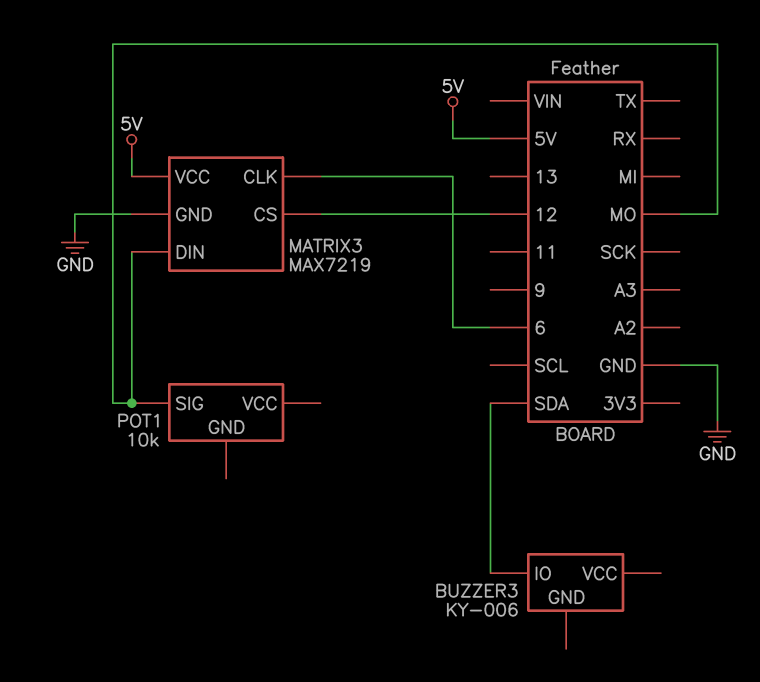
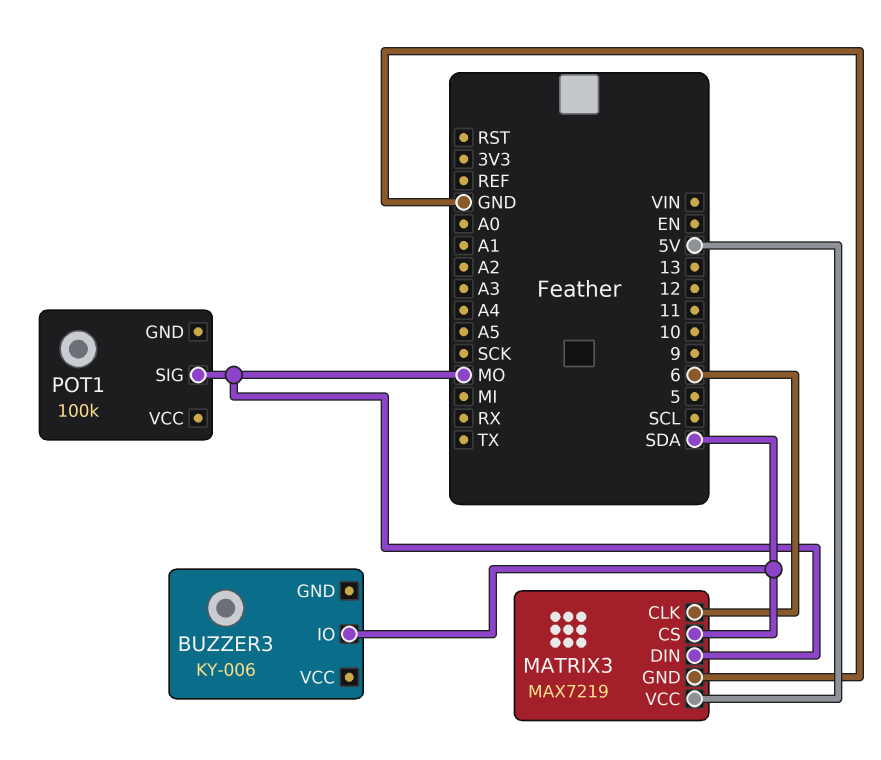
MATRIX3 pin CS: 12 -> SDA
POT1: 10k -> 100k

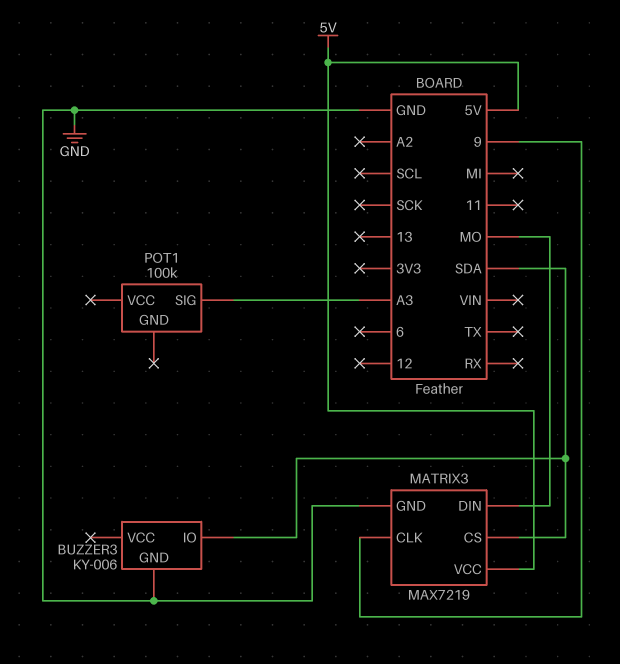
BUZZER3 pin GND: none -> GND
MATRIX3 pin CLK: 6 -> 9
POT1 pin SIG: MO -> A3

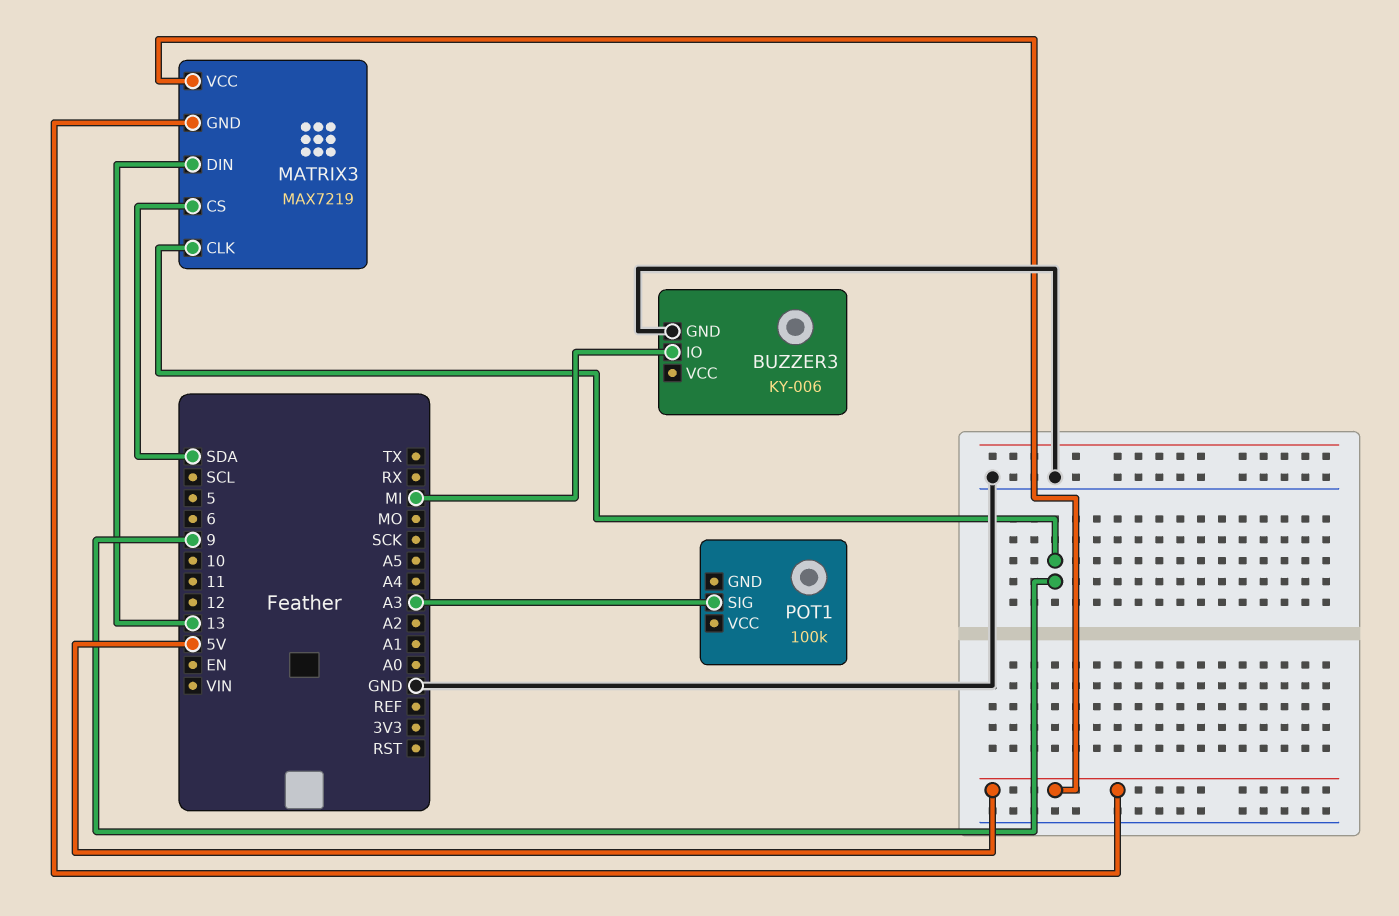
BUZZER3 pin IO: SDA -> MI
MATRIX3 pin DIN: MO -> 13
MATRIX3 pin GND: GND -> 5V

